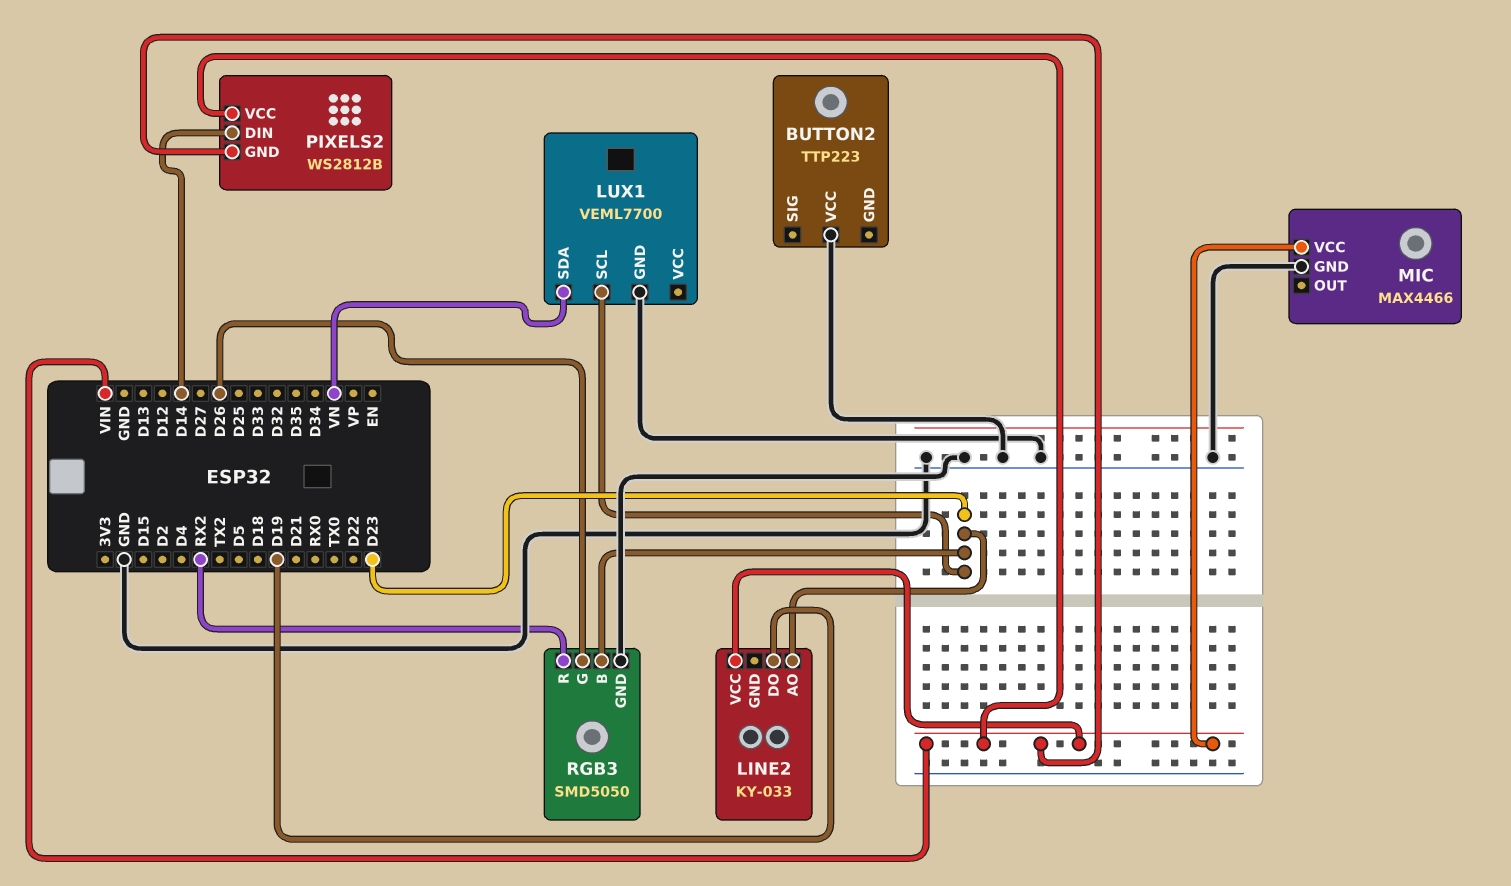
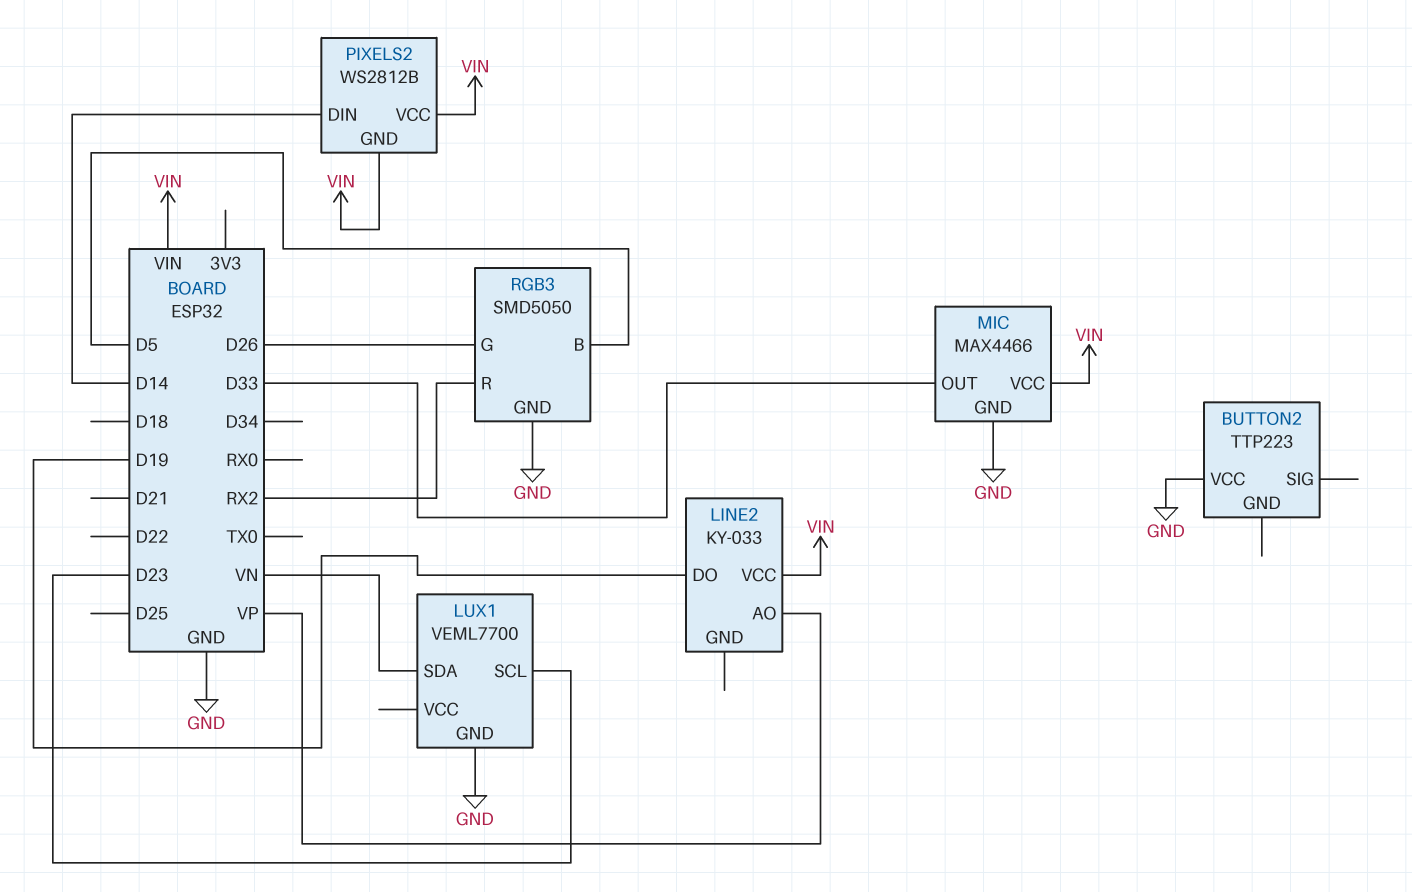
LINE2 pin AO: D23 -> VP
MIC pin OUT: none -> D33
RGB3 pin B: D23 -> D5

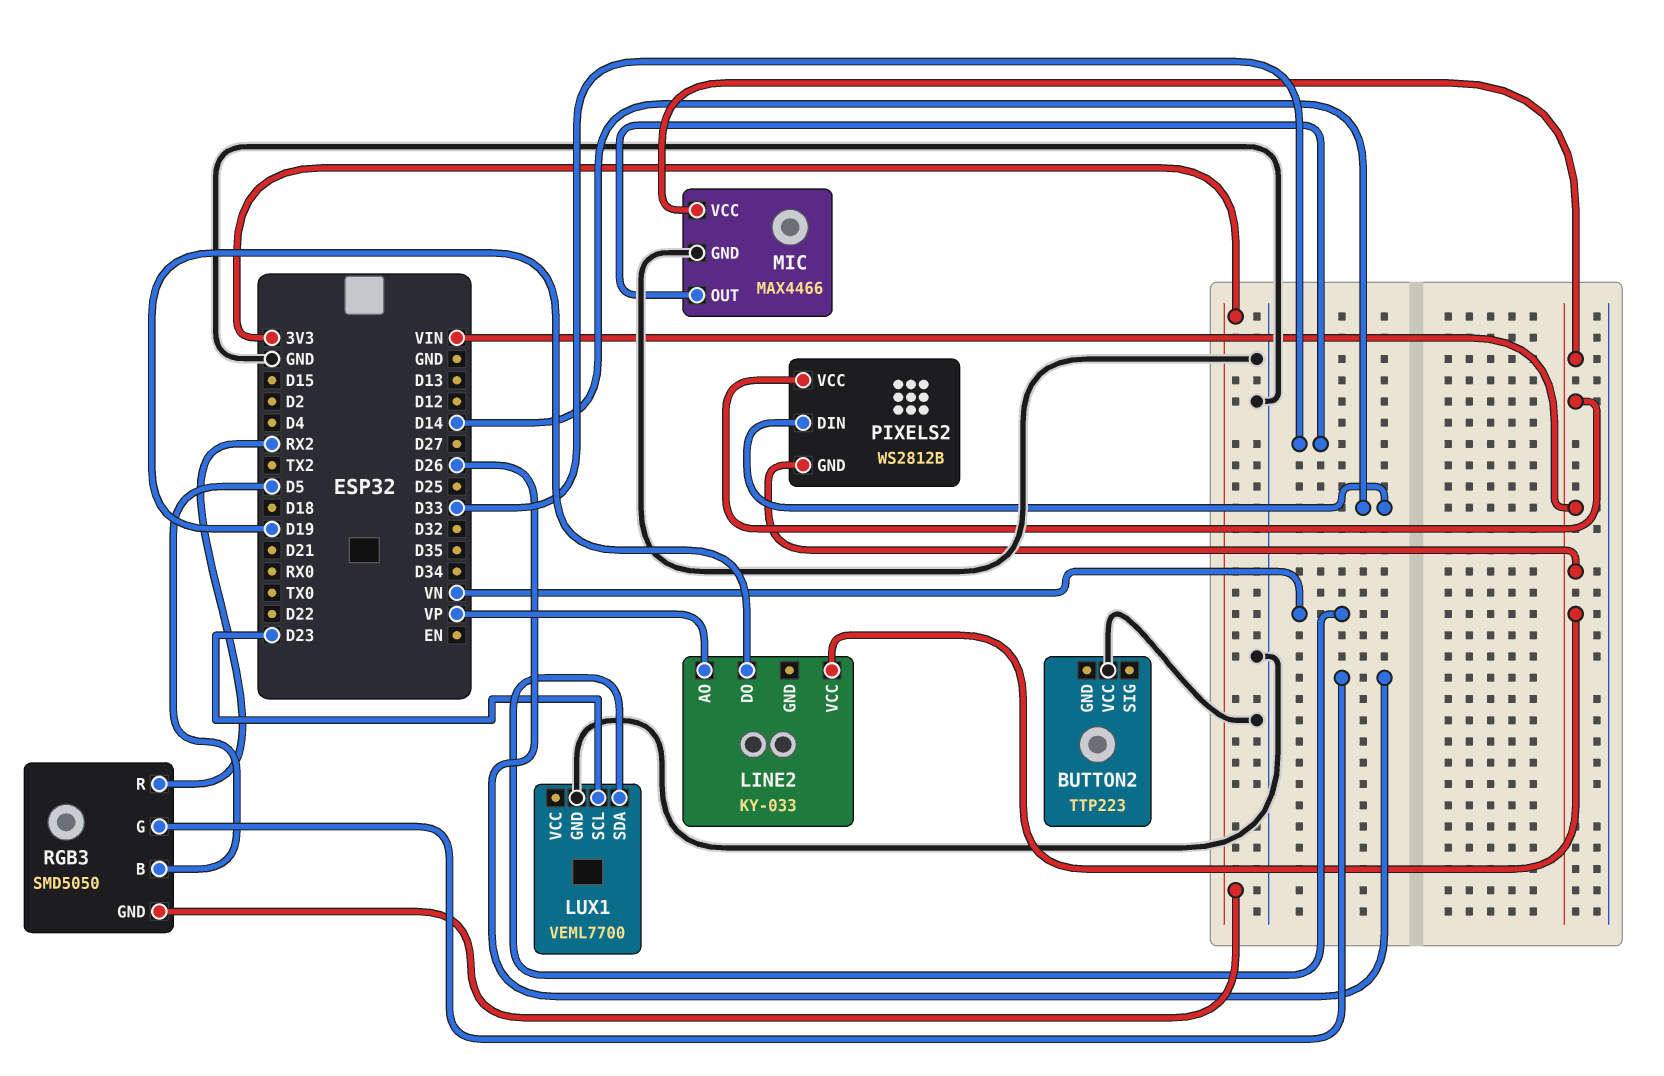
RGB3 pin GND: GND -> 3V3

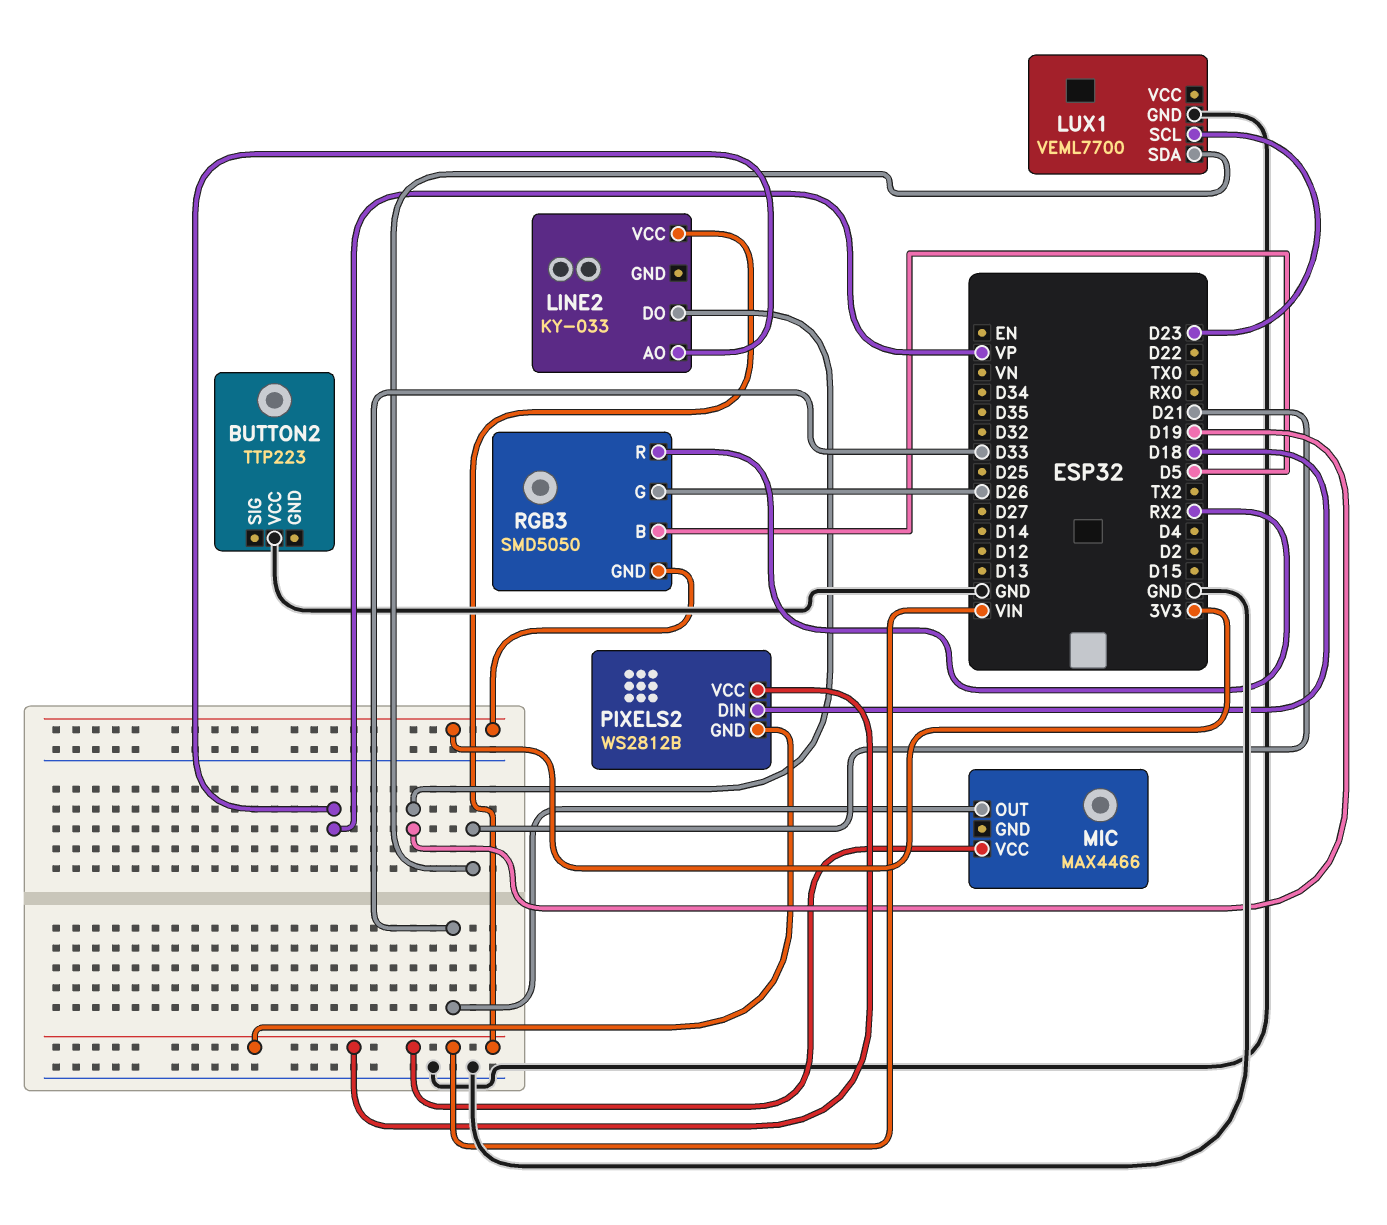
LUX1 pin SDA: VN -> D21
MIC pin GND: GND -> none
PIXELS2 pin DIN: D14 -> D18

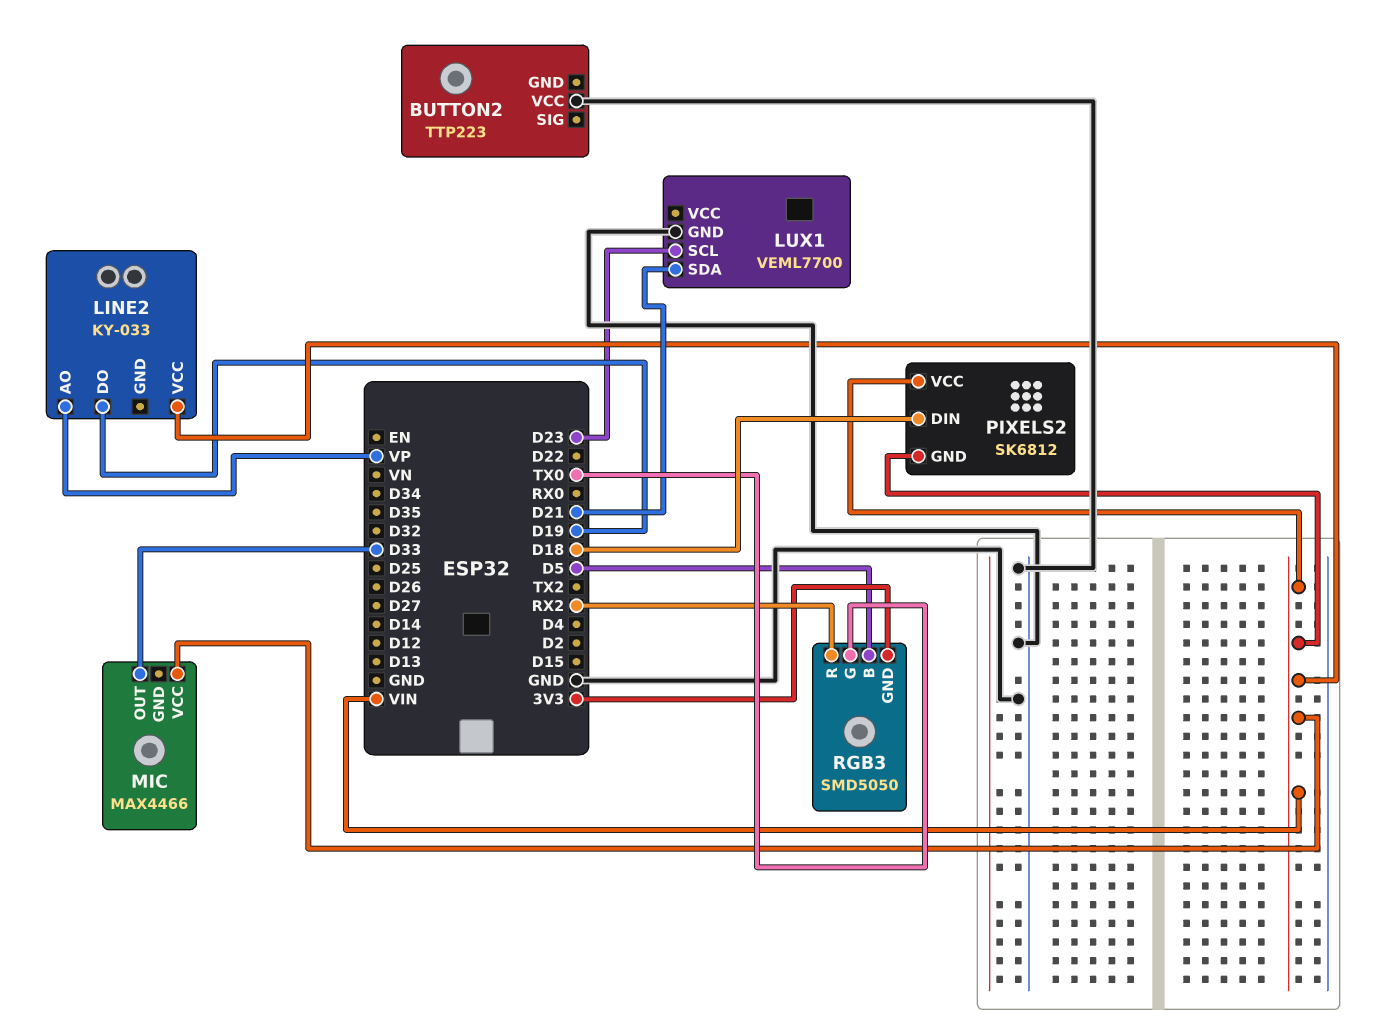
PIXELS2: WS2812B -> SK6812
RGB3 pin G: D26 -> TX0

